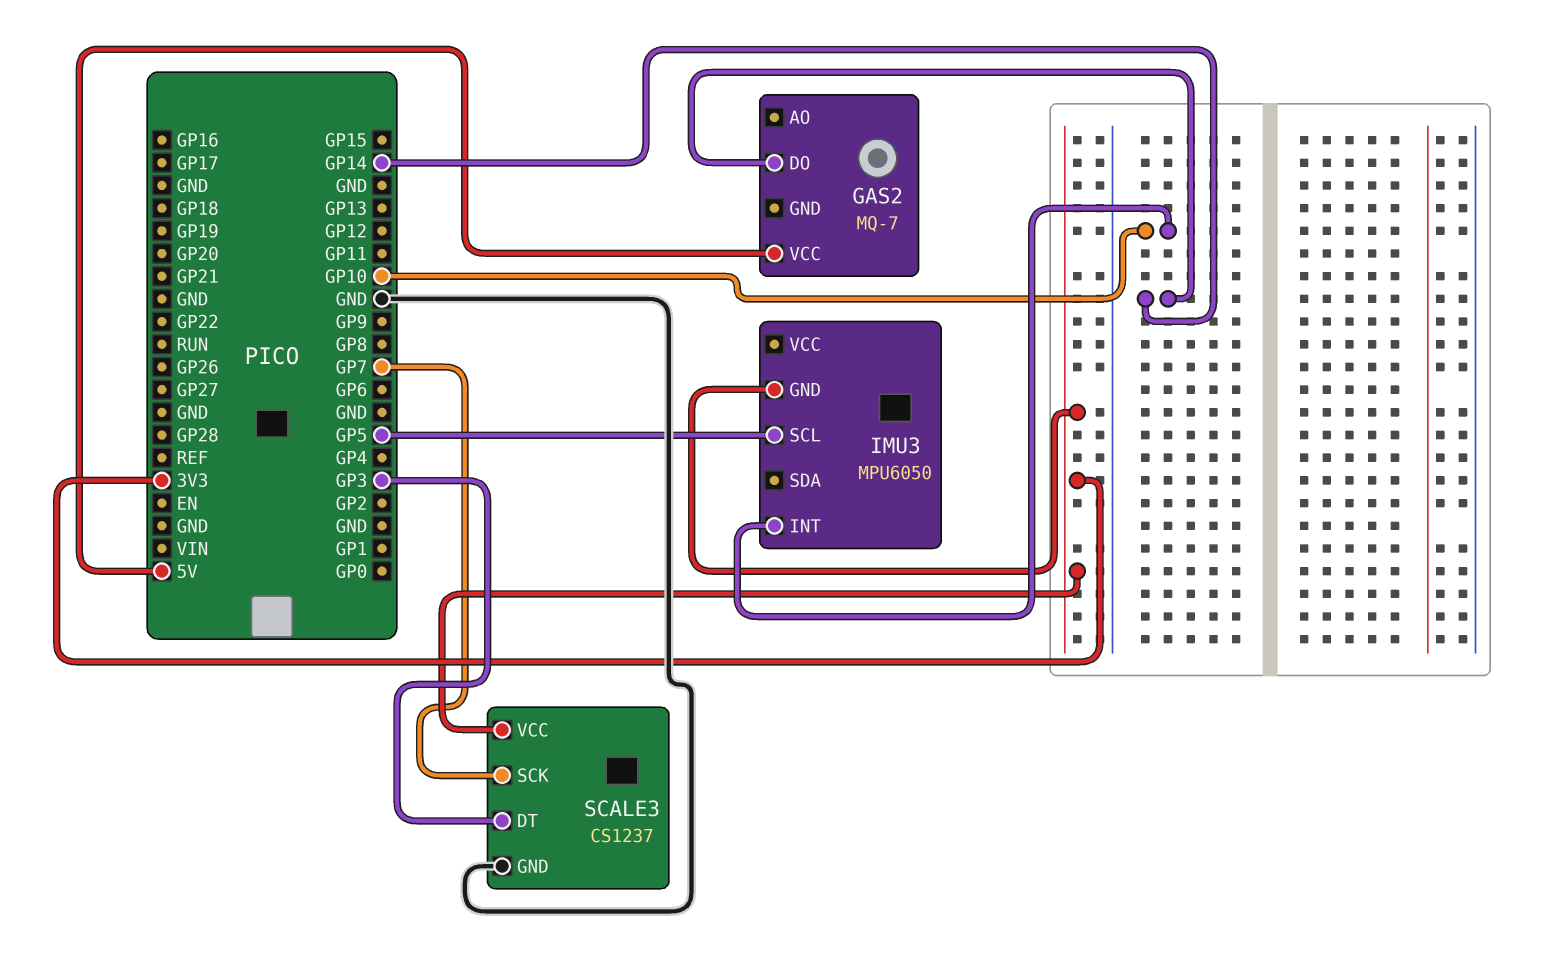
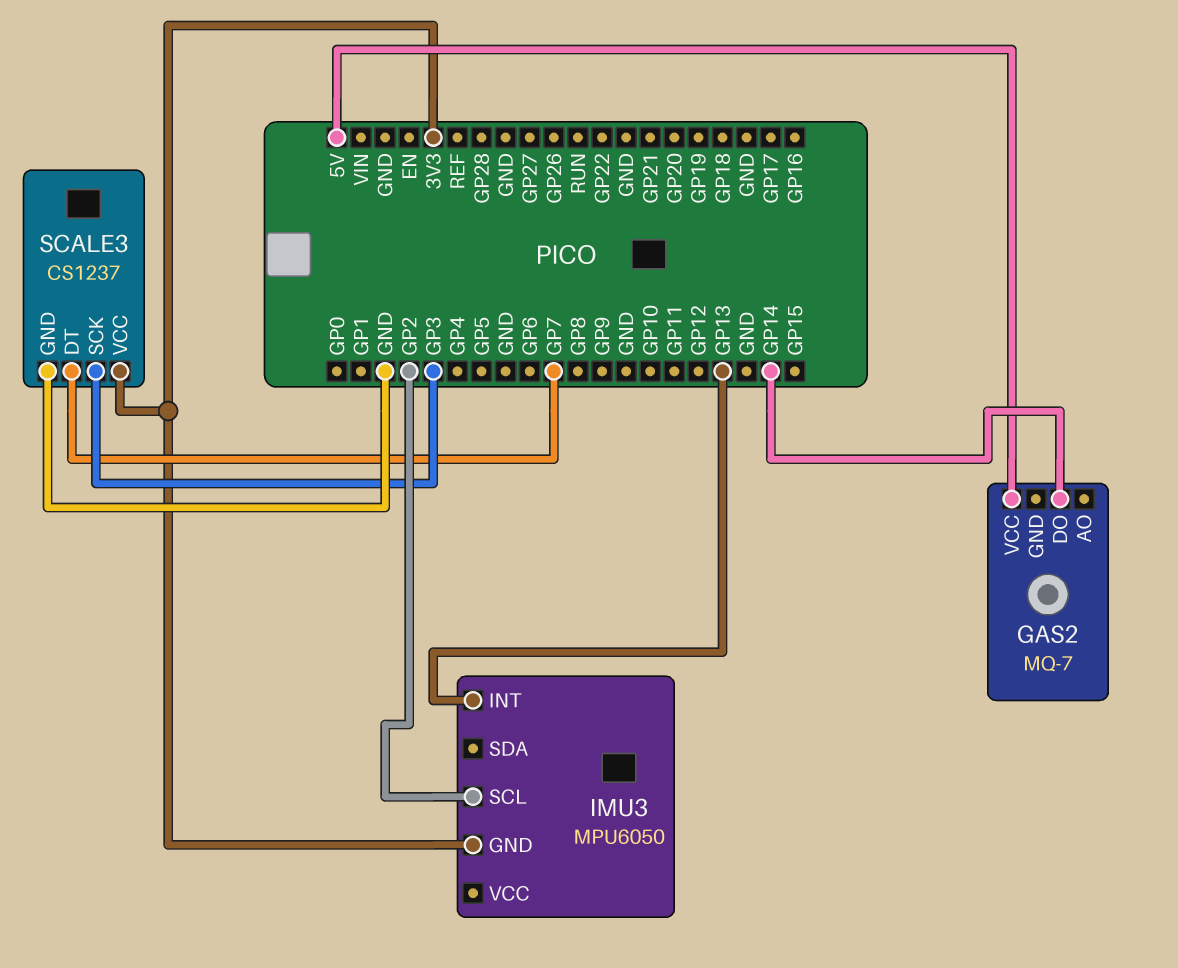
IMU3 pin INT: GP10 -> GP13
IMU3 pin SCL: GP5 -> GP2
SCALE3 pin DT: GP3 -> GP7
SCALE3 pin SCK: GP7 -> GP3

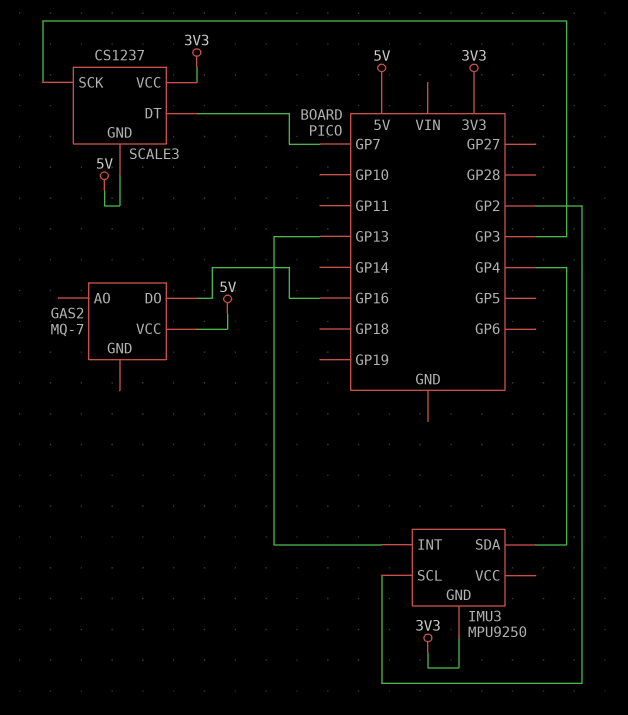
GAS2 pin DO: GP14 -> GP16
IMU3: MPU6050 -> MPU9250
IMU3 pin SDA: none -> GP4
SCALE3 pin GND: GND -> 5V

